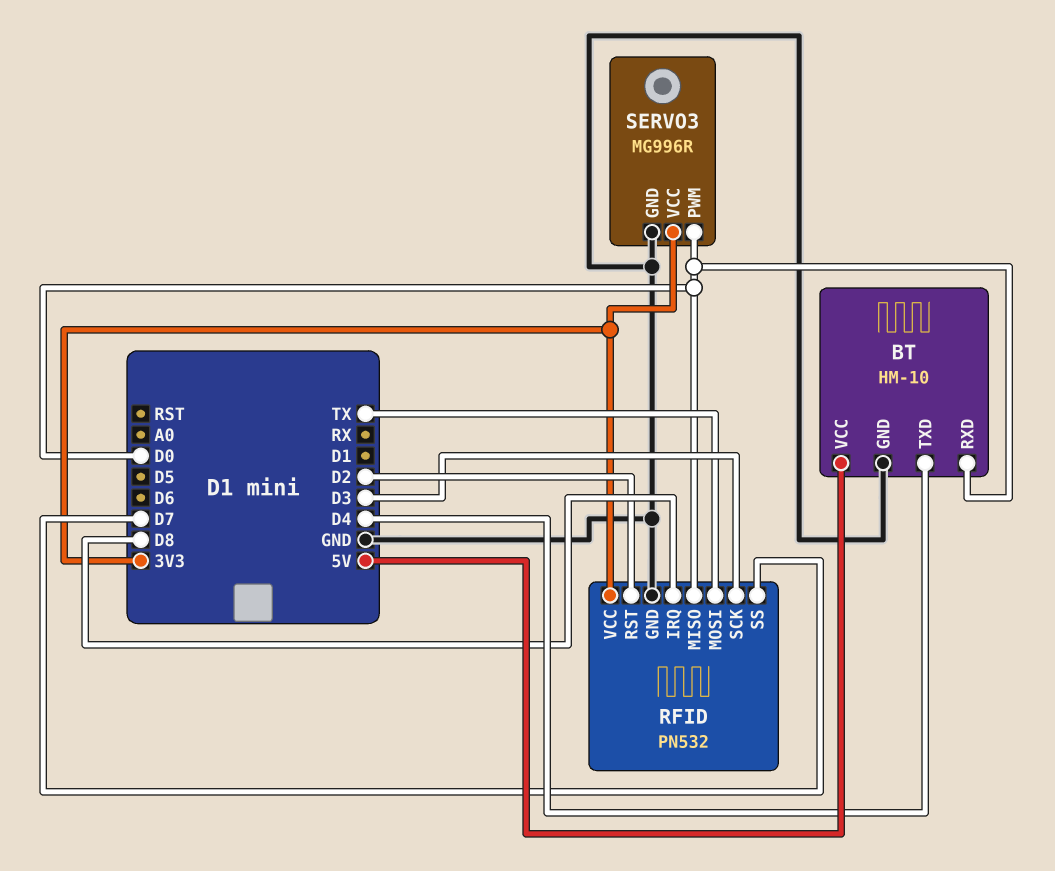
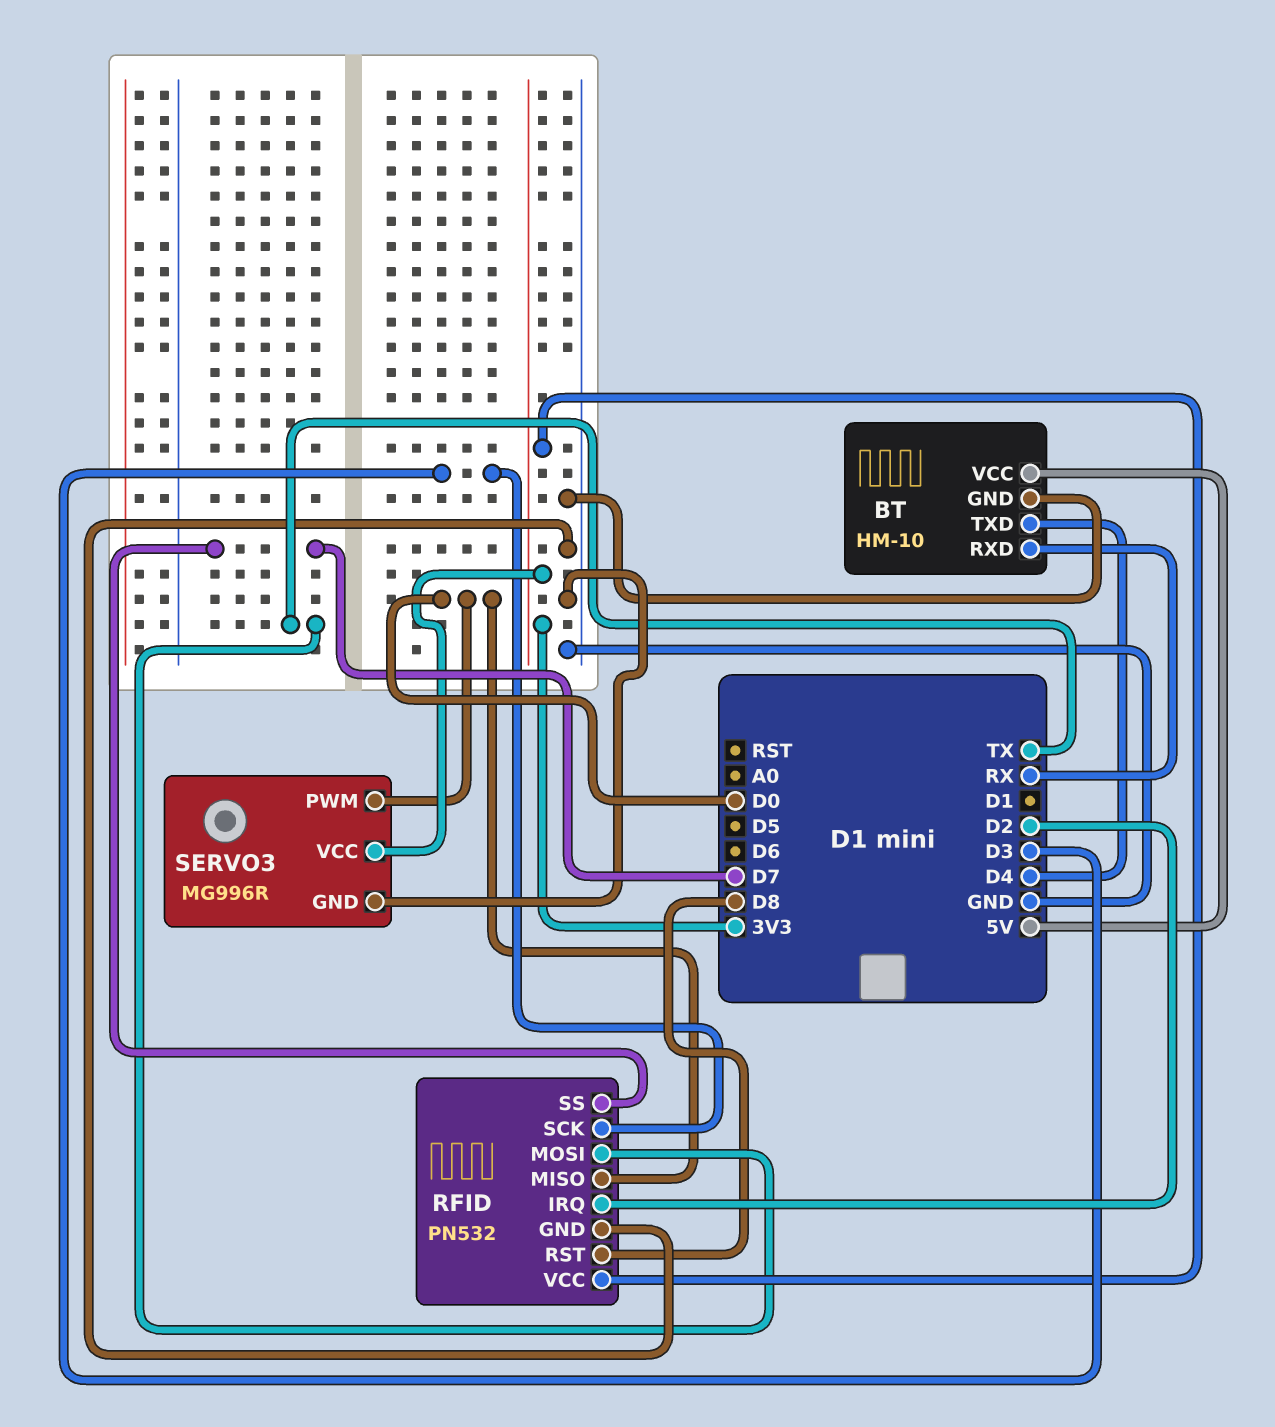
BT pin RXD: D0 -> RX
RFID pin IRQ: D8 -> D2
RFID pin RST: D2 -> D8

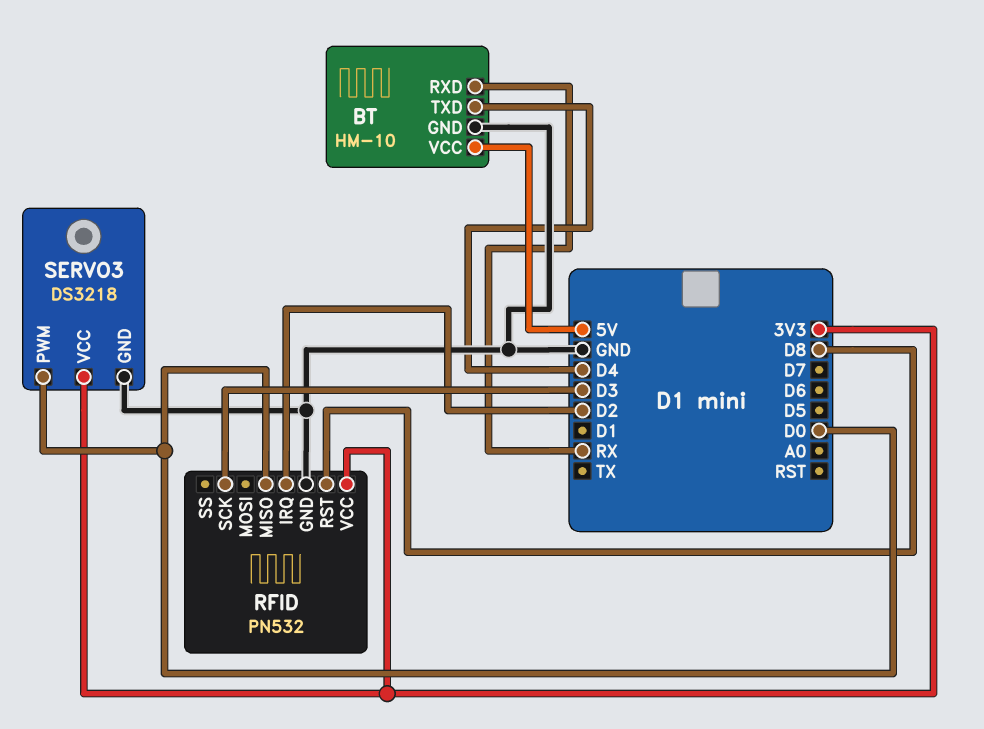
RFID pin MOSI: TX -> none
RFID pin SS: D7 -> none
SERVO3: MG996R -> DS3218

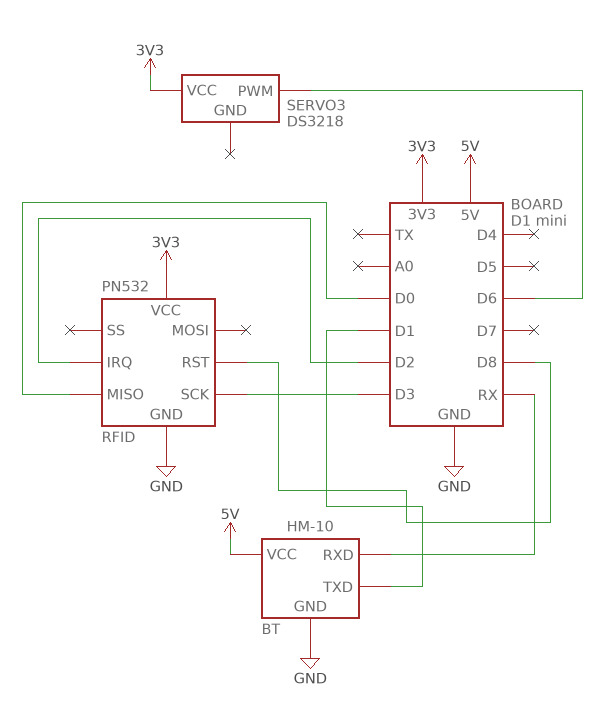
BT pin TXD: D4 -> D1
SERVO3 pin GND: GND -> none
SERVO3 pin PWM: D0 -> D6

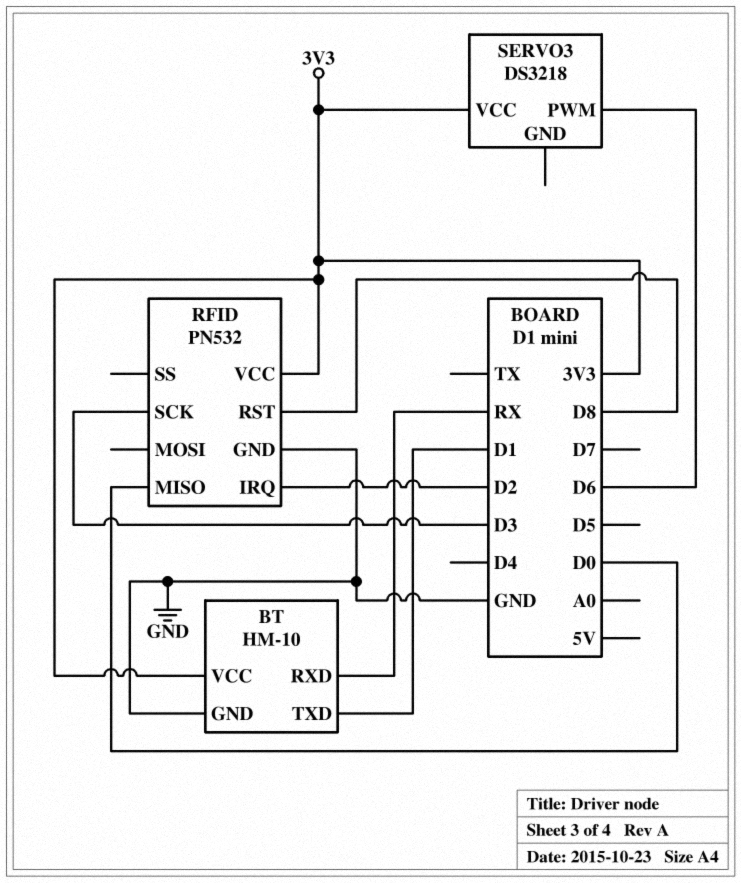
BT pin VCC: 5V -> 3V3

